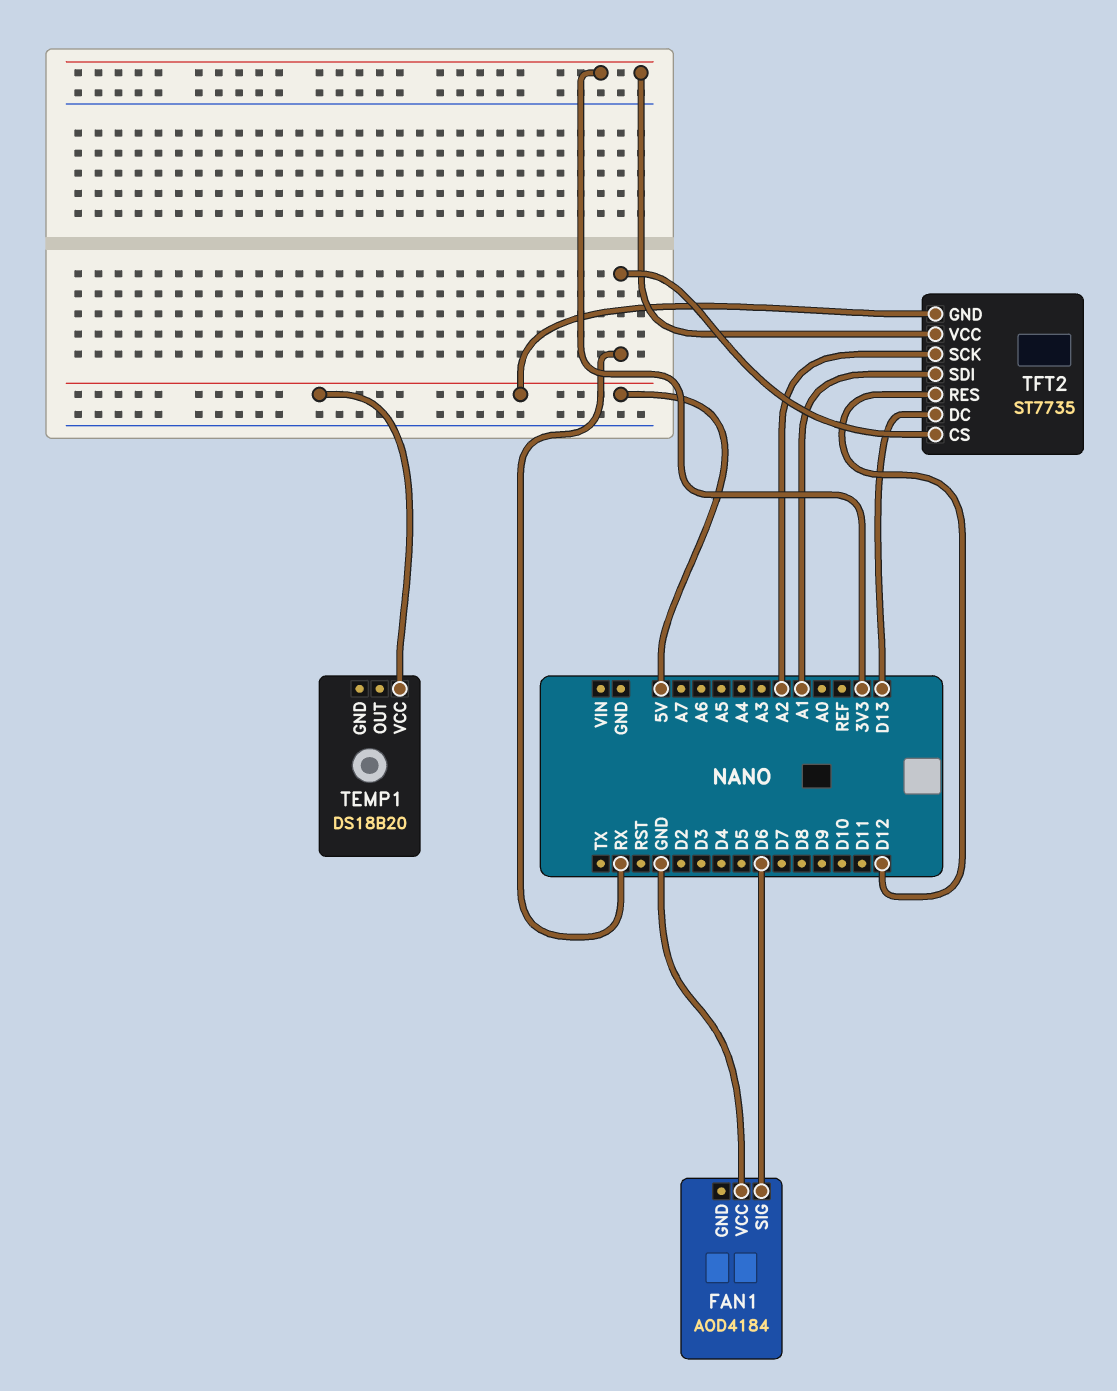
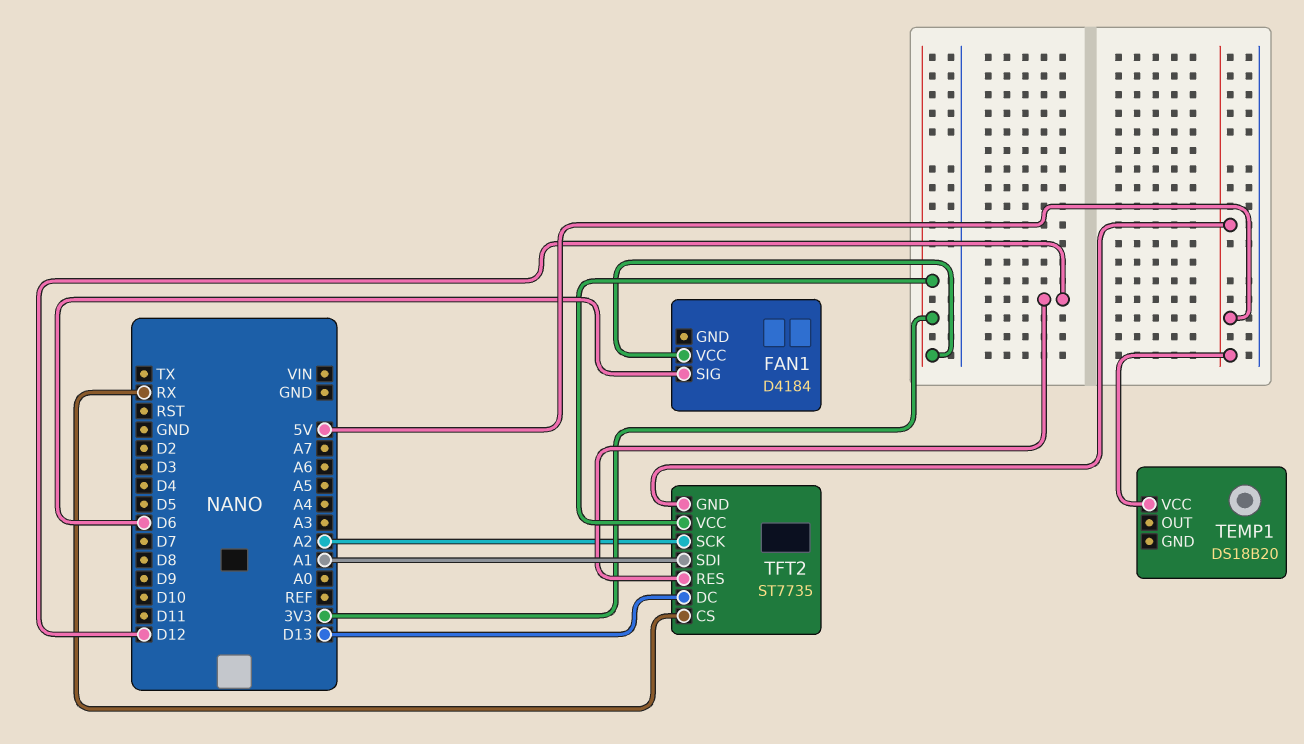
FAN1: AOD4184 -> D4184
FAN1 pin VCC: GND -> 3V3

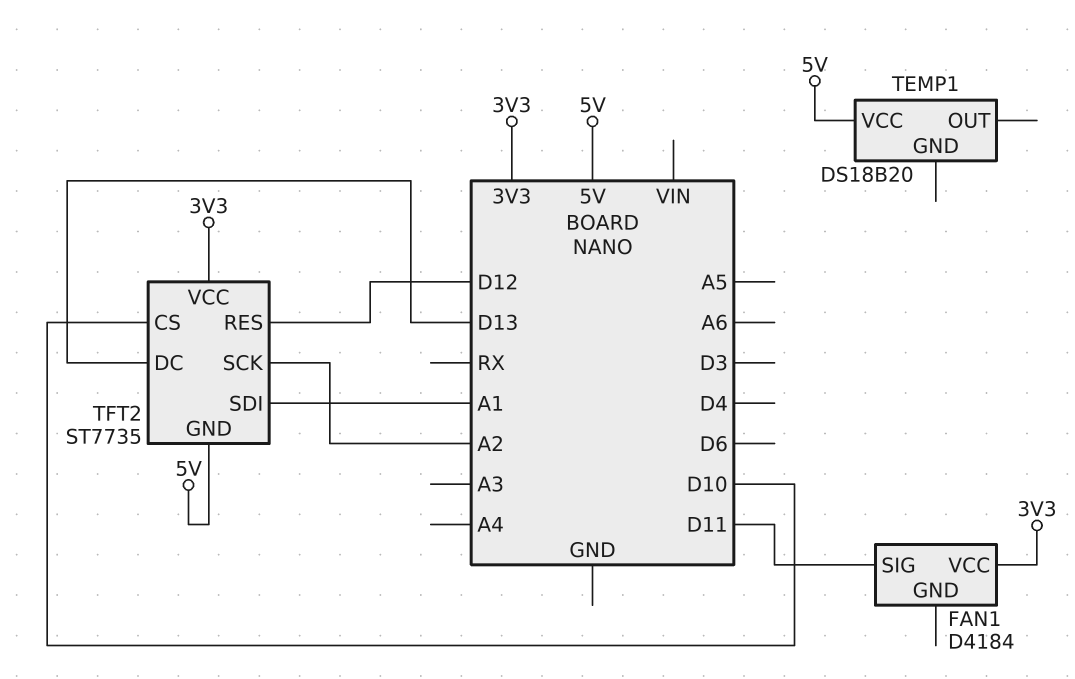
FAN1 pin SIG: D6 -> D11
TFT2 pin CS: RX -> D10

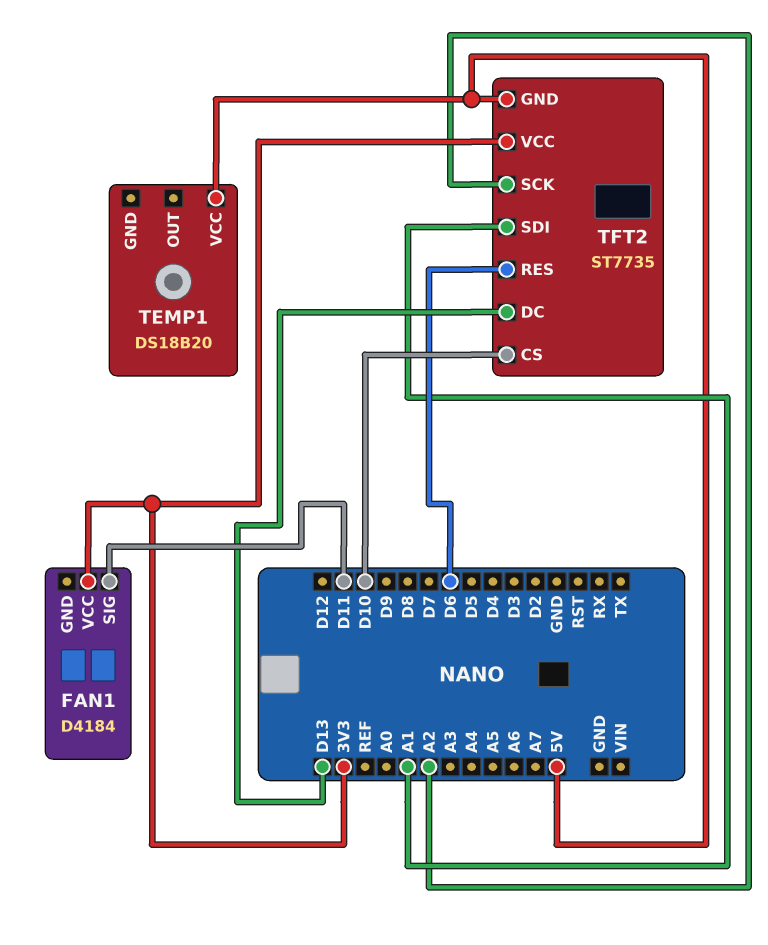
TFT2 pin RES: D12 -> D6

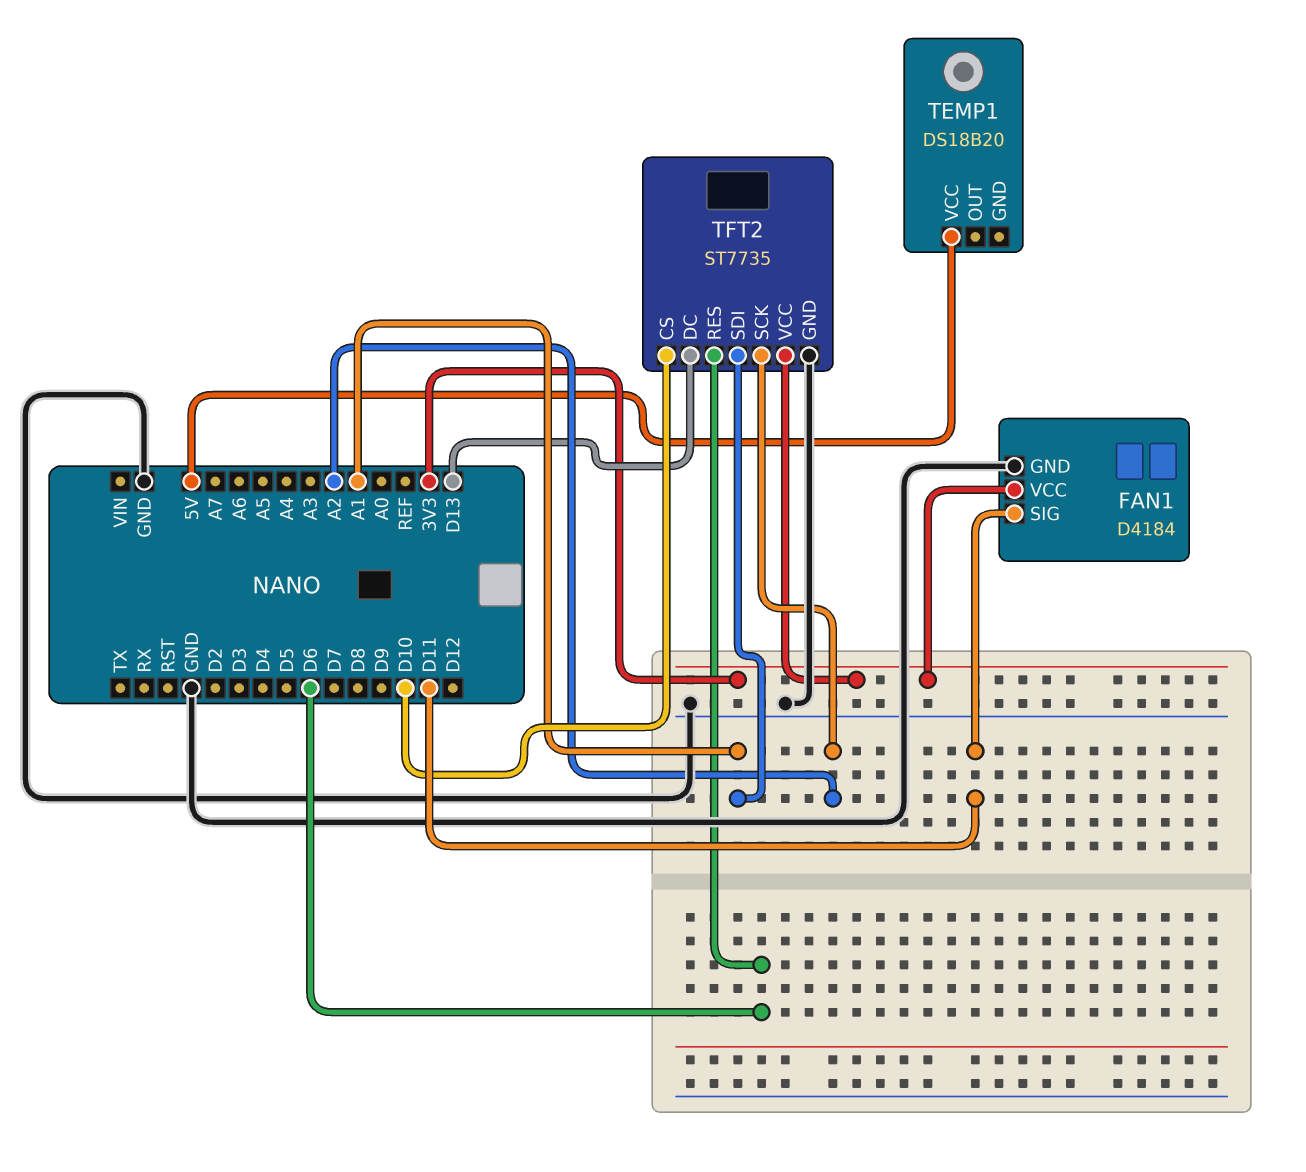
FAN1 pin GND: none -> GND
TFT2 pin GND: 5V -> GND

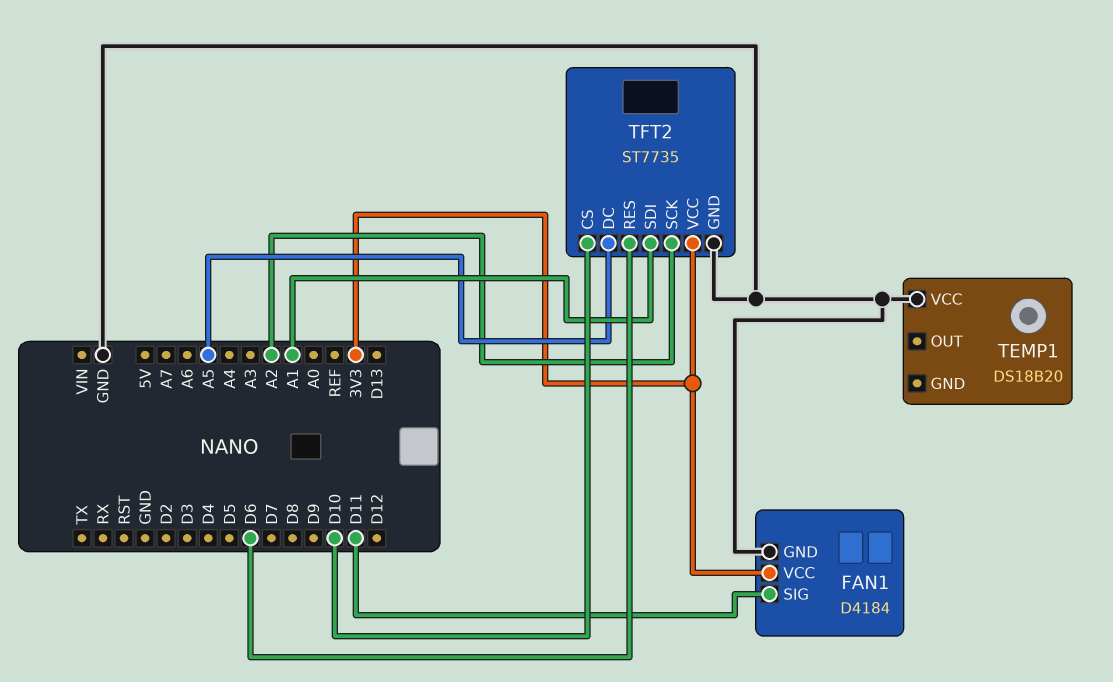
TEMP1 pin VCC: 5V -> GND
TFT2 pin DC: D13 -> A5

